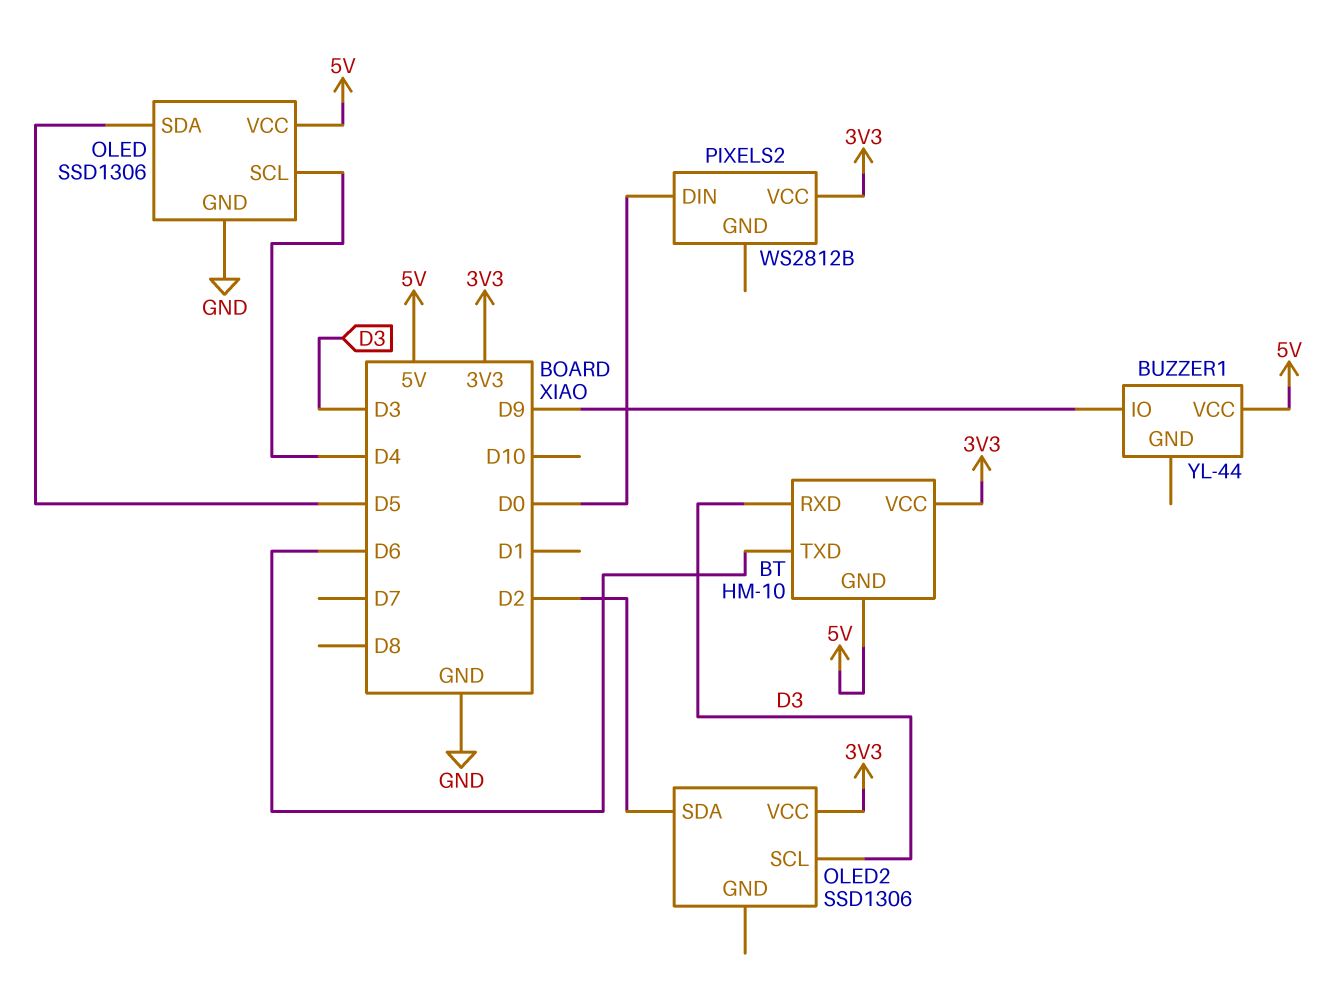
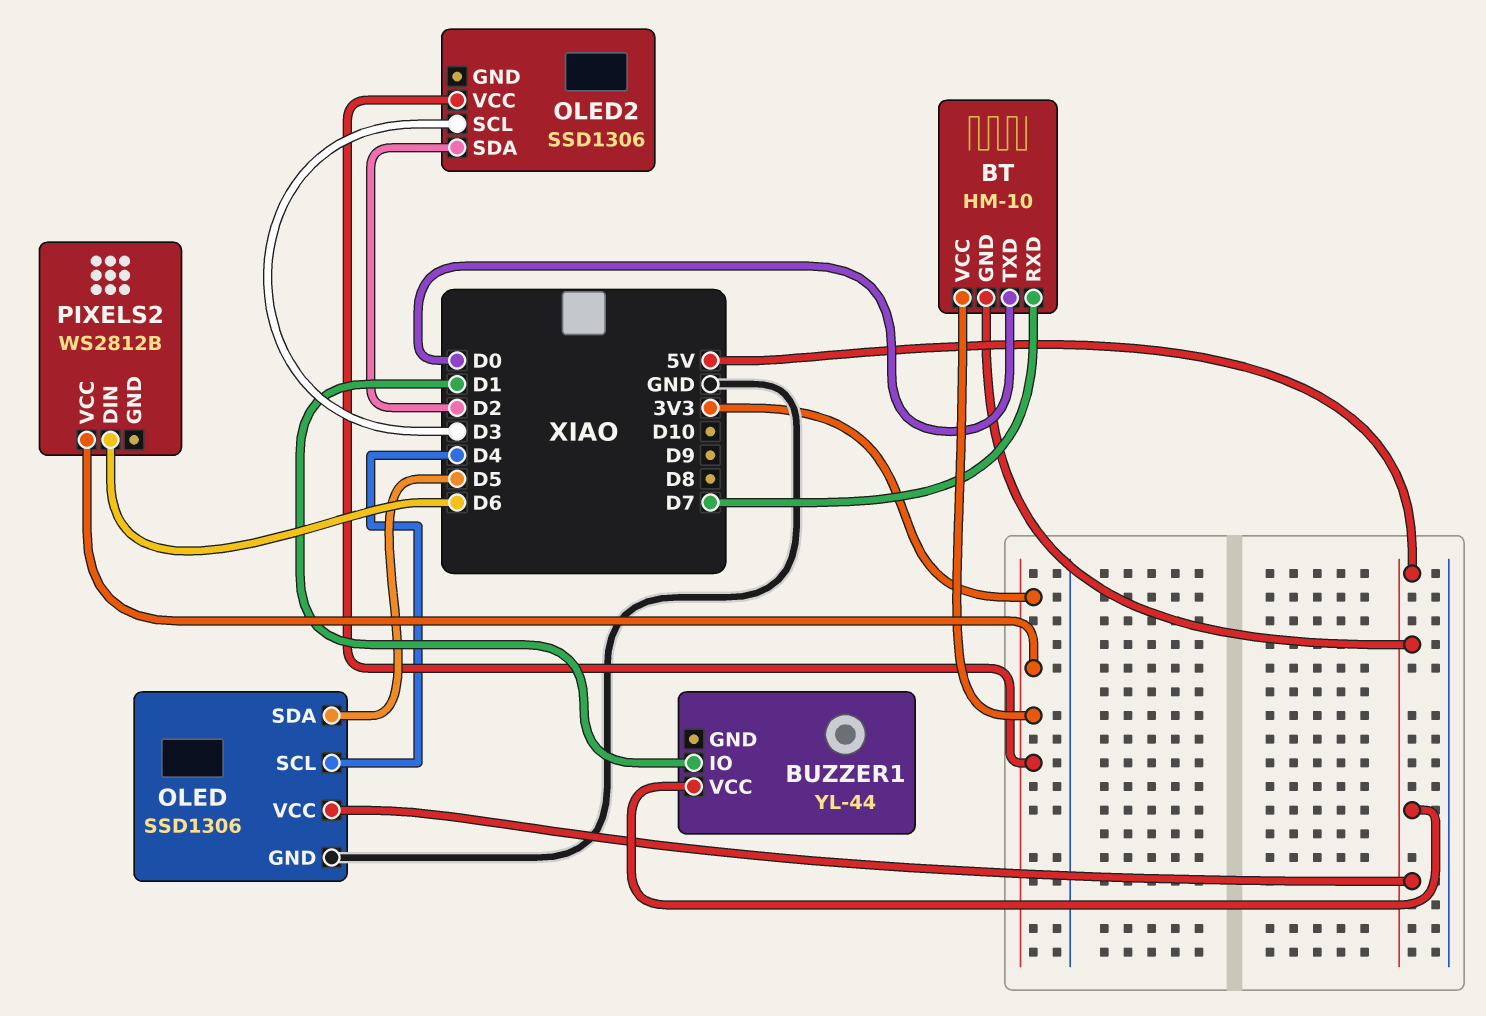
BT pin RXD: D3 -> D7
BT pin TXD: D6 -> D0
BUZZER1 pin IO: D9 -> D1
PIXELS2 pin DIN: D0 -> D6

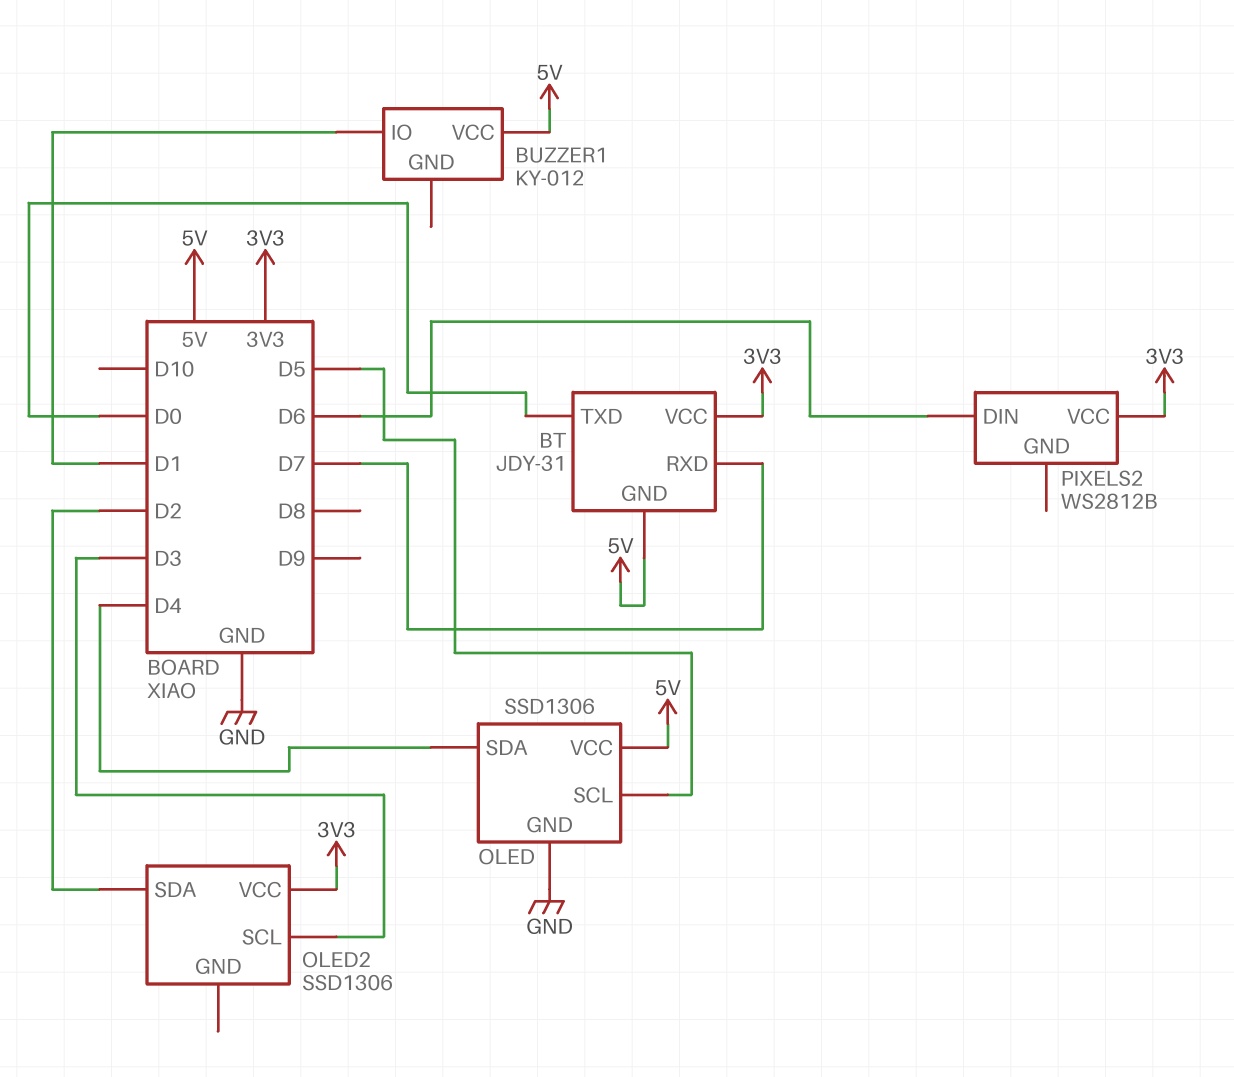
BT: HM-10 -> JDY-31
BUZZER1: YL-44 -> KY-012
OLED pin SCL: D4 -> D5
OLED pin SDA: D5 -> D4

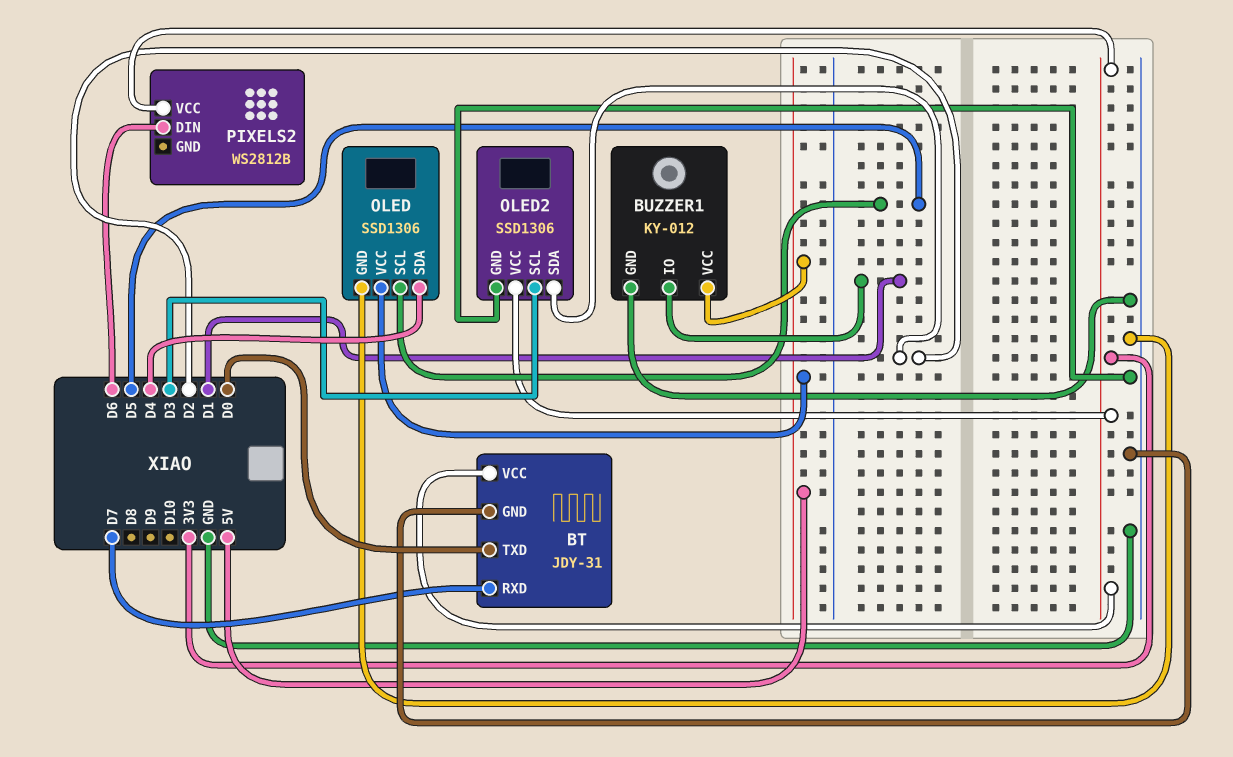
BT pin GND: 5V -> GND
BUZZER1 pin GND: none -> GND
OLED2 pin GND: none -> GND

